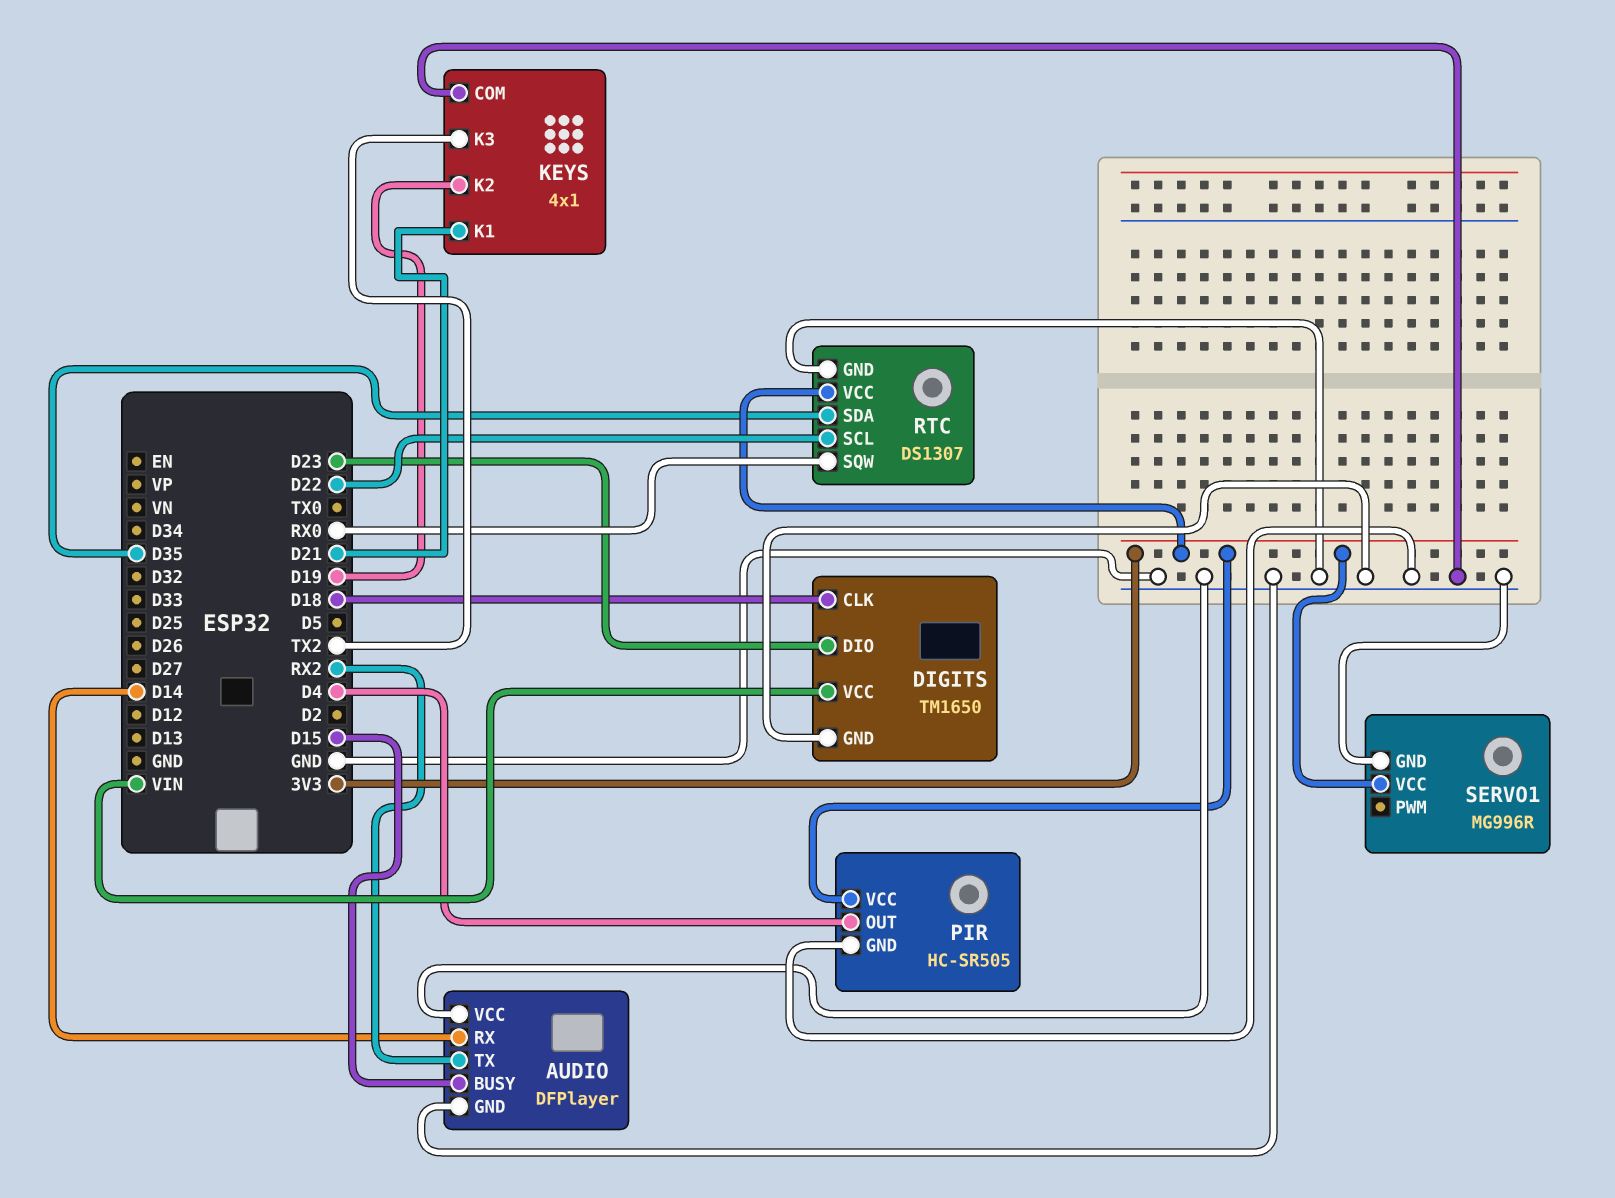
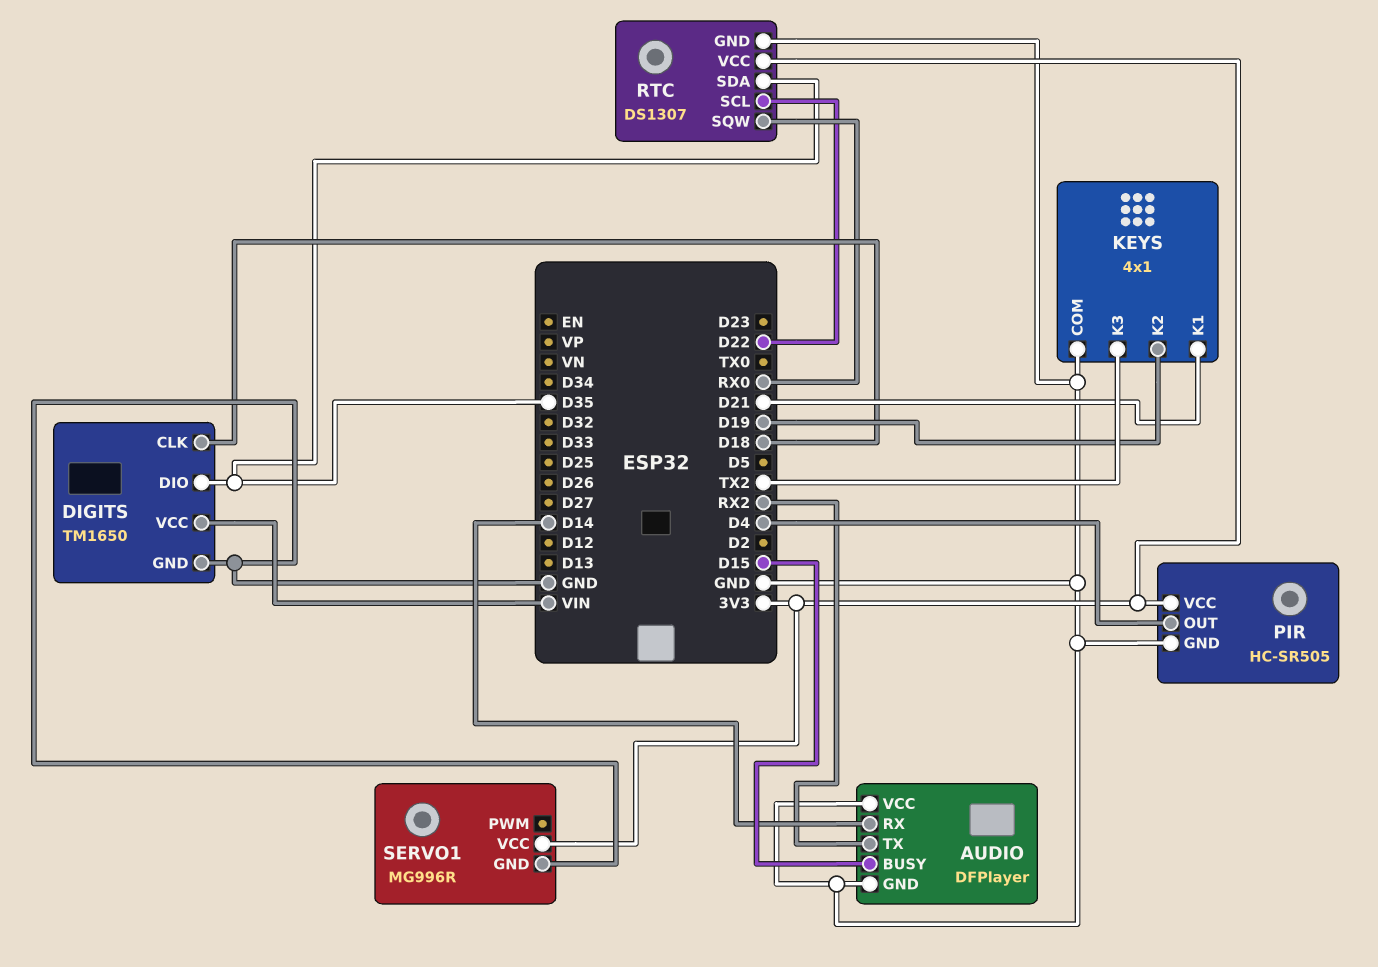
DIGITS pin DIO: D23 -> D35

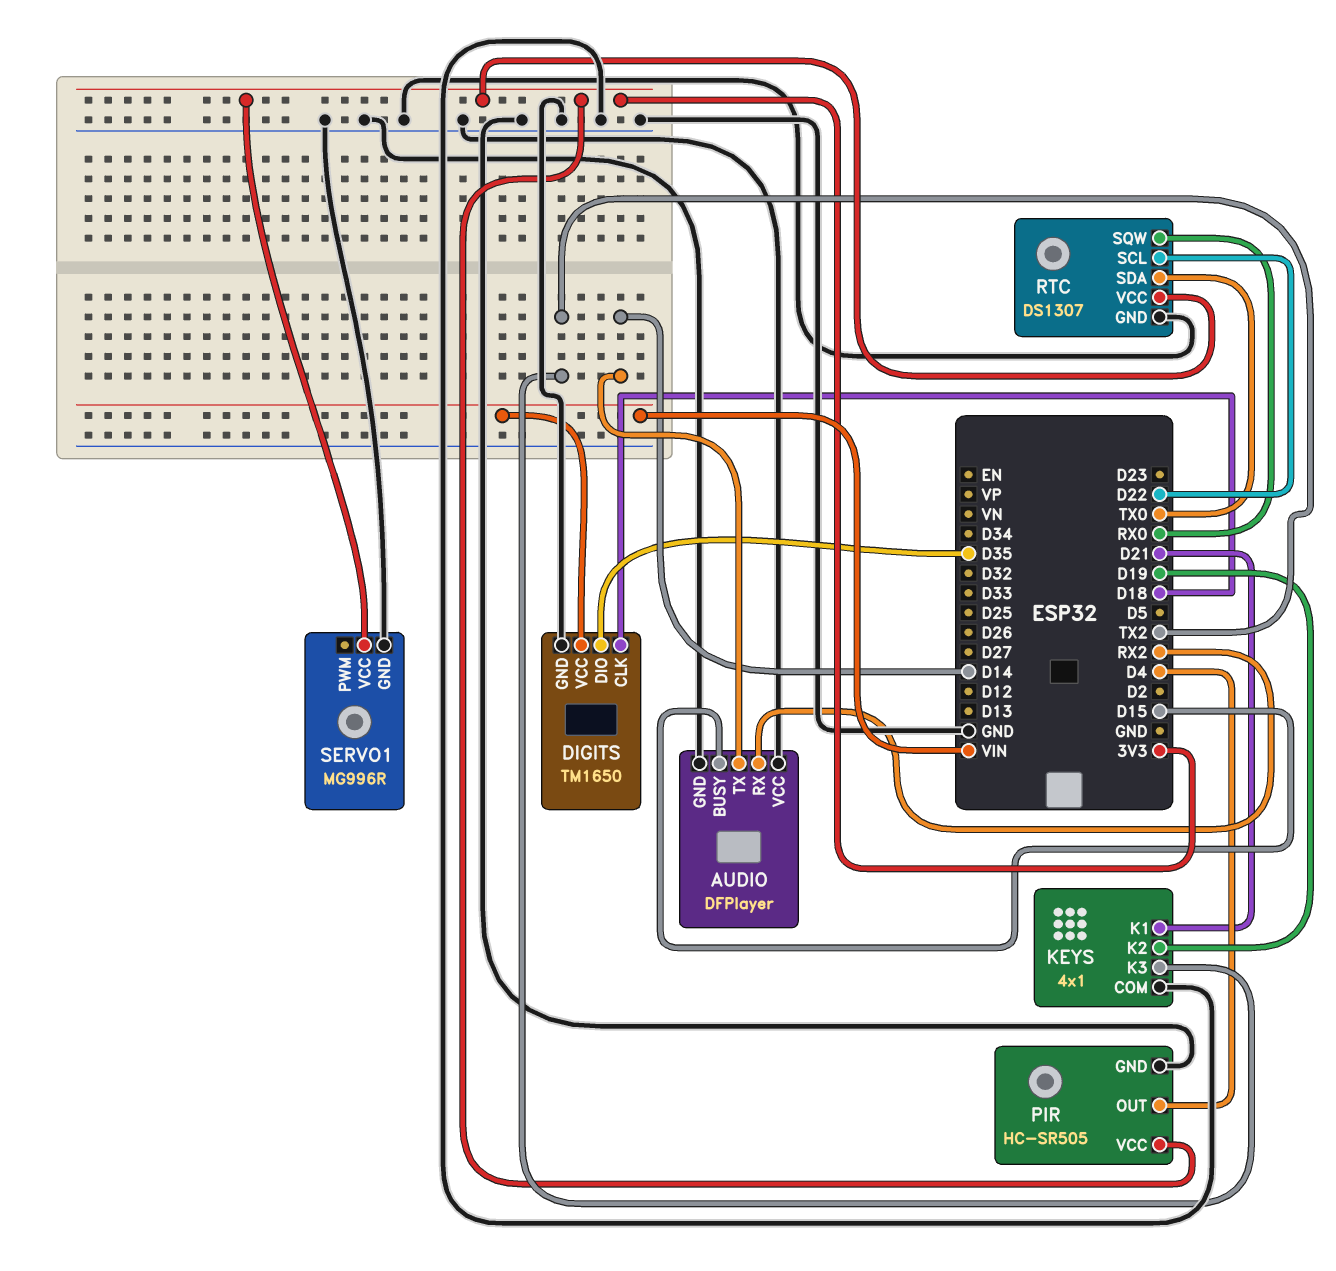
AUDIO pin RX: D14 -> RX2
AUDIO pin TX: RX2 -> D14
RTC pin SDA: D35 -> TX0

